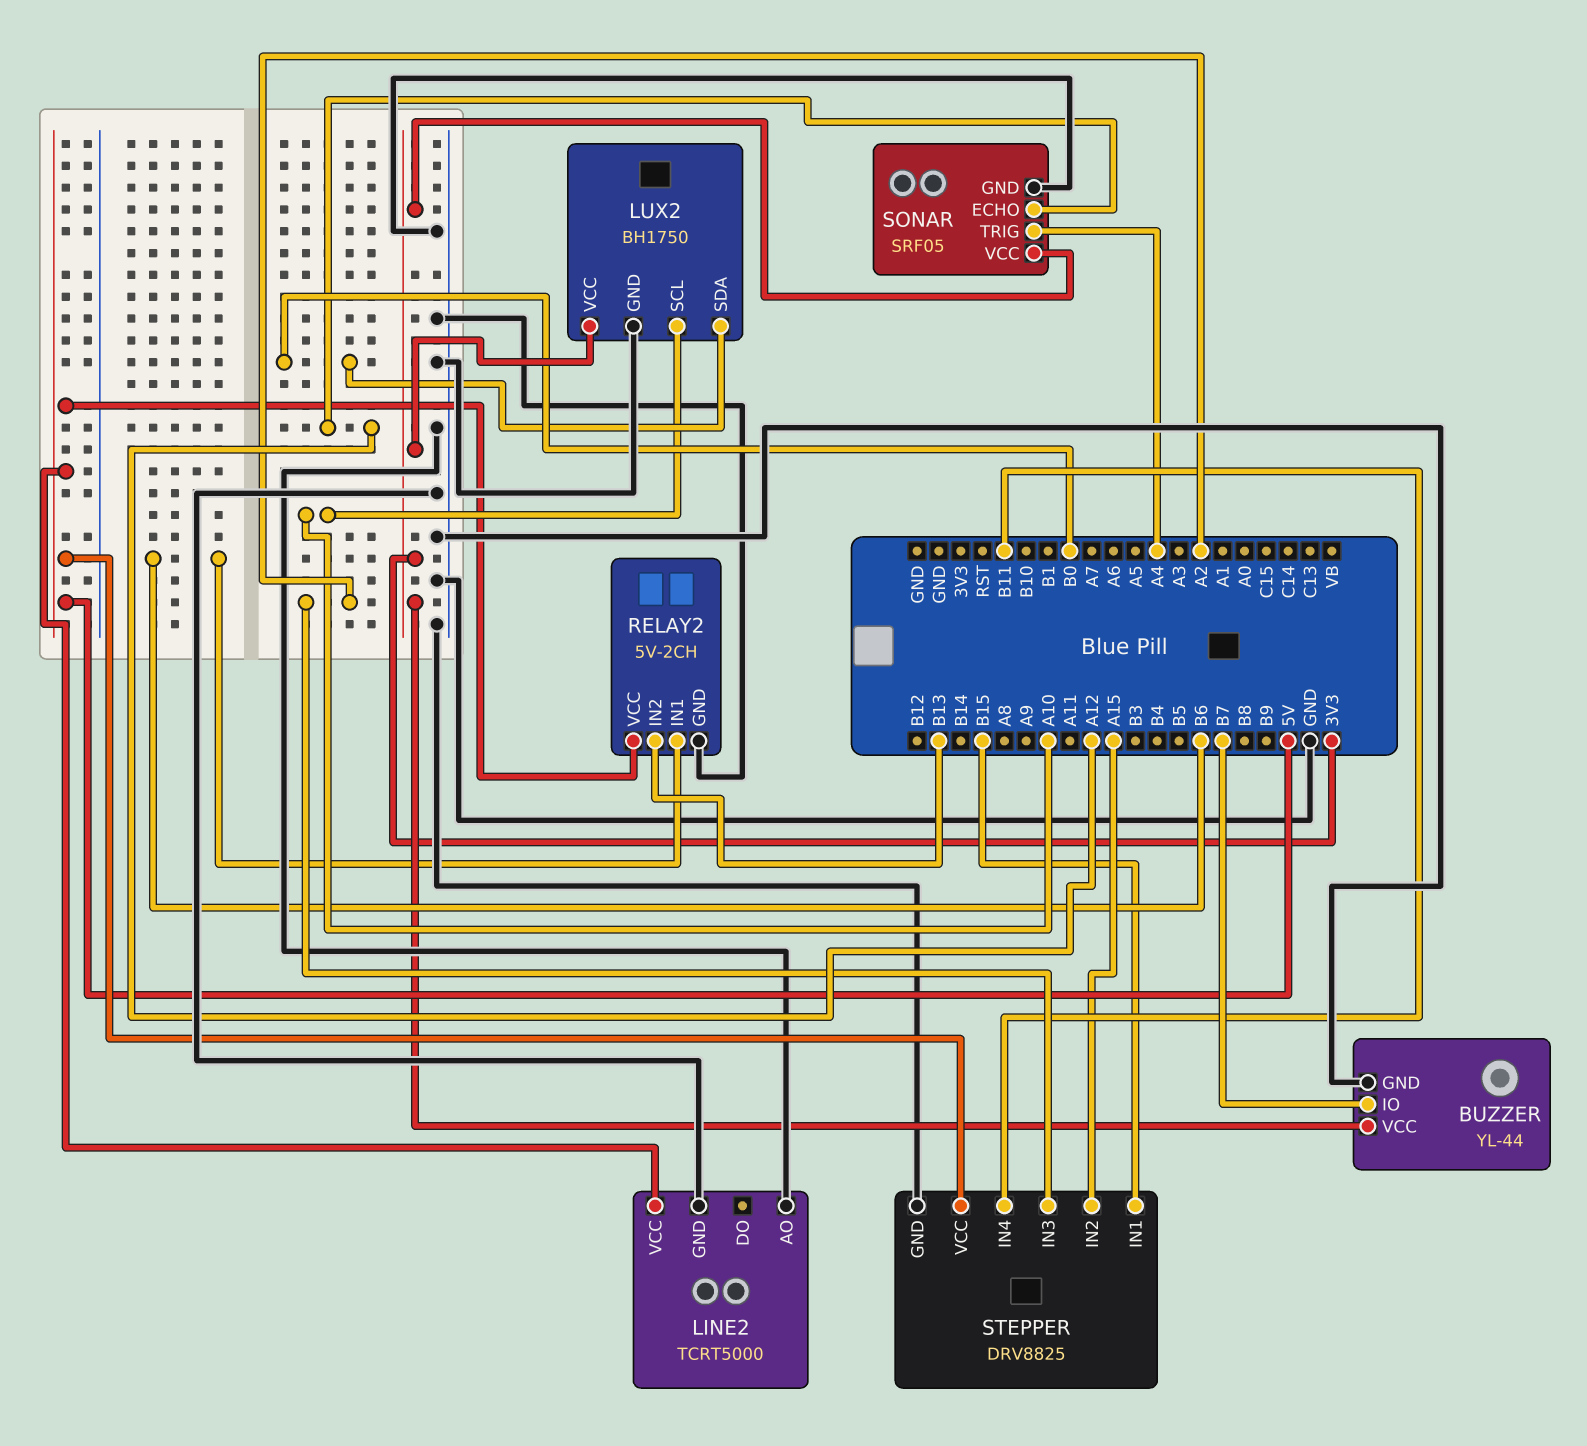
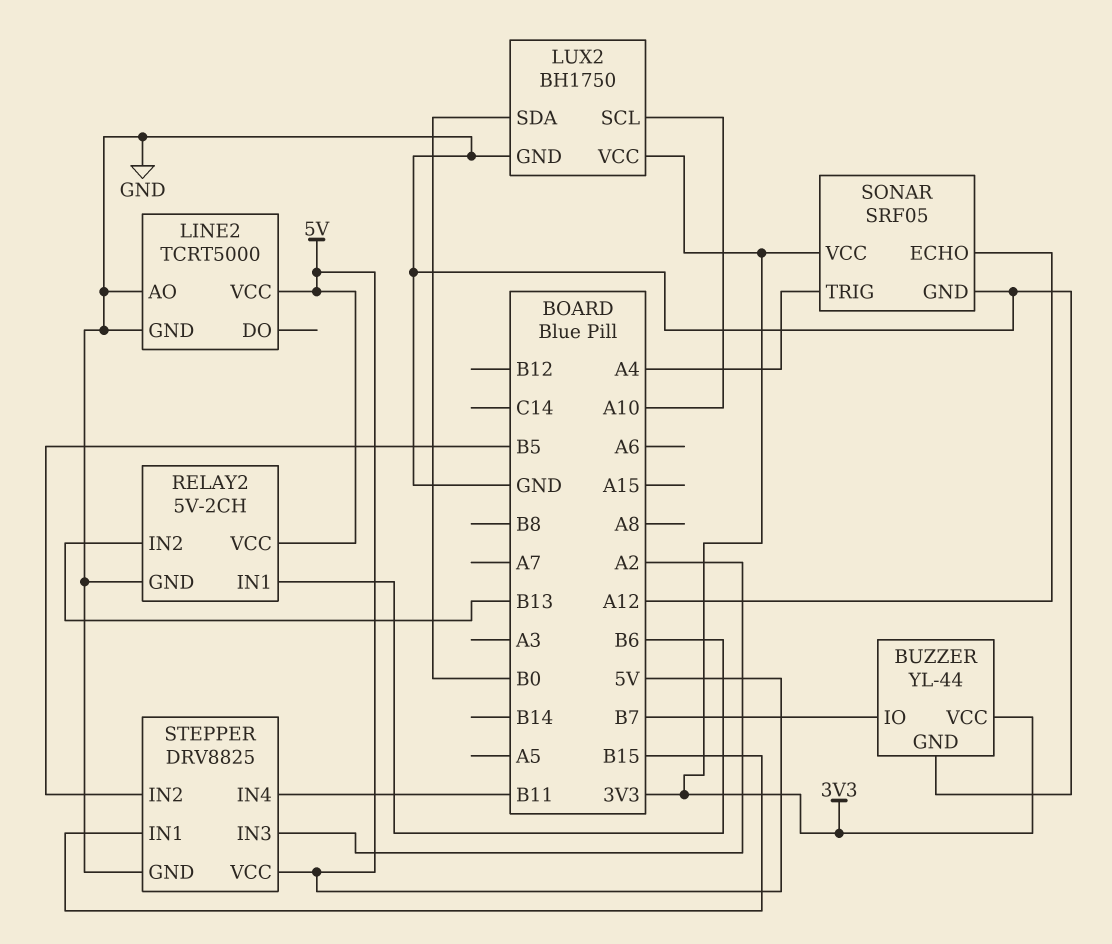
STEPPER pin IN2: A15 -> B5

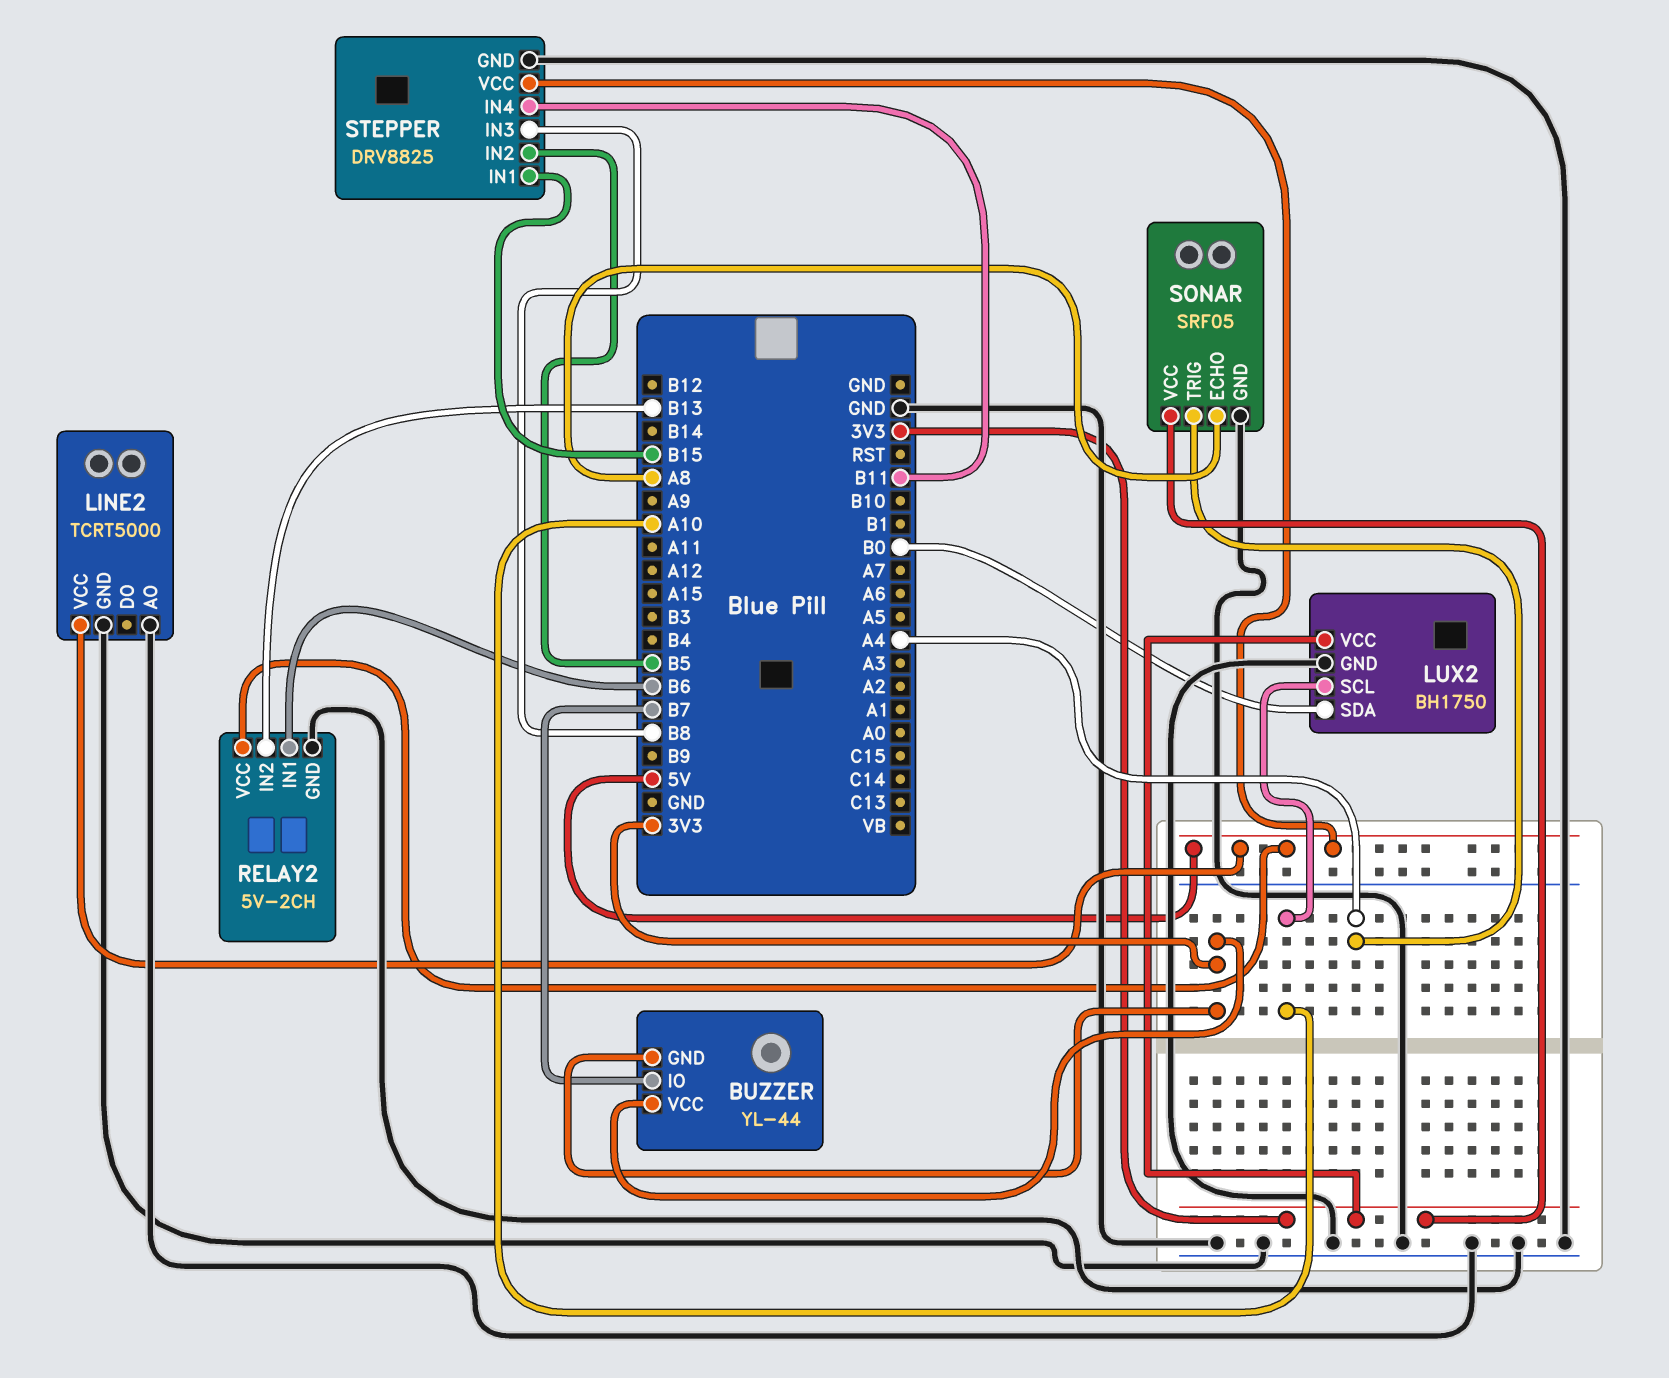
BUZZER pin GND: GND -> 3V3
SONAR pin ECHO: A12 -> A8
STEPPER pin IN3: A2 -> B8

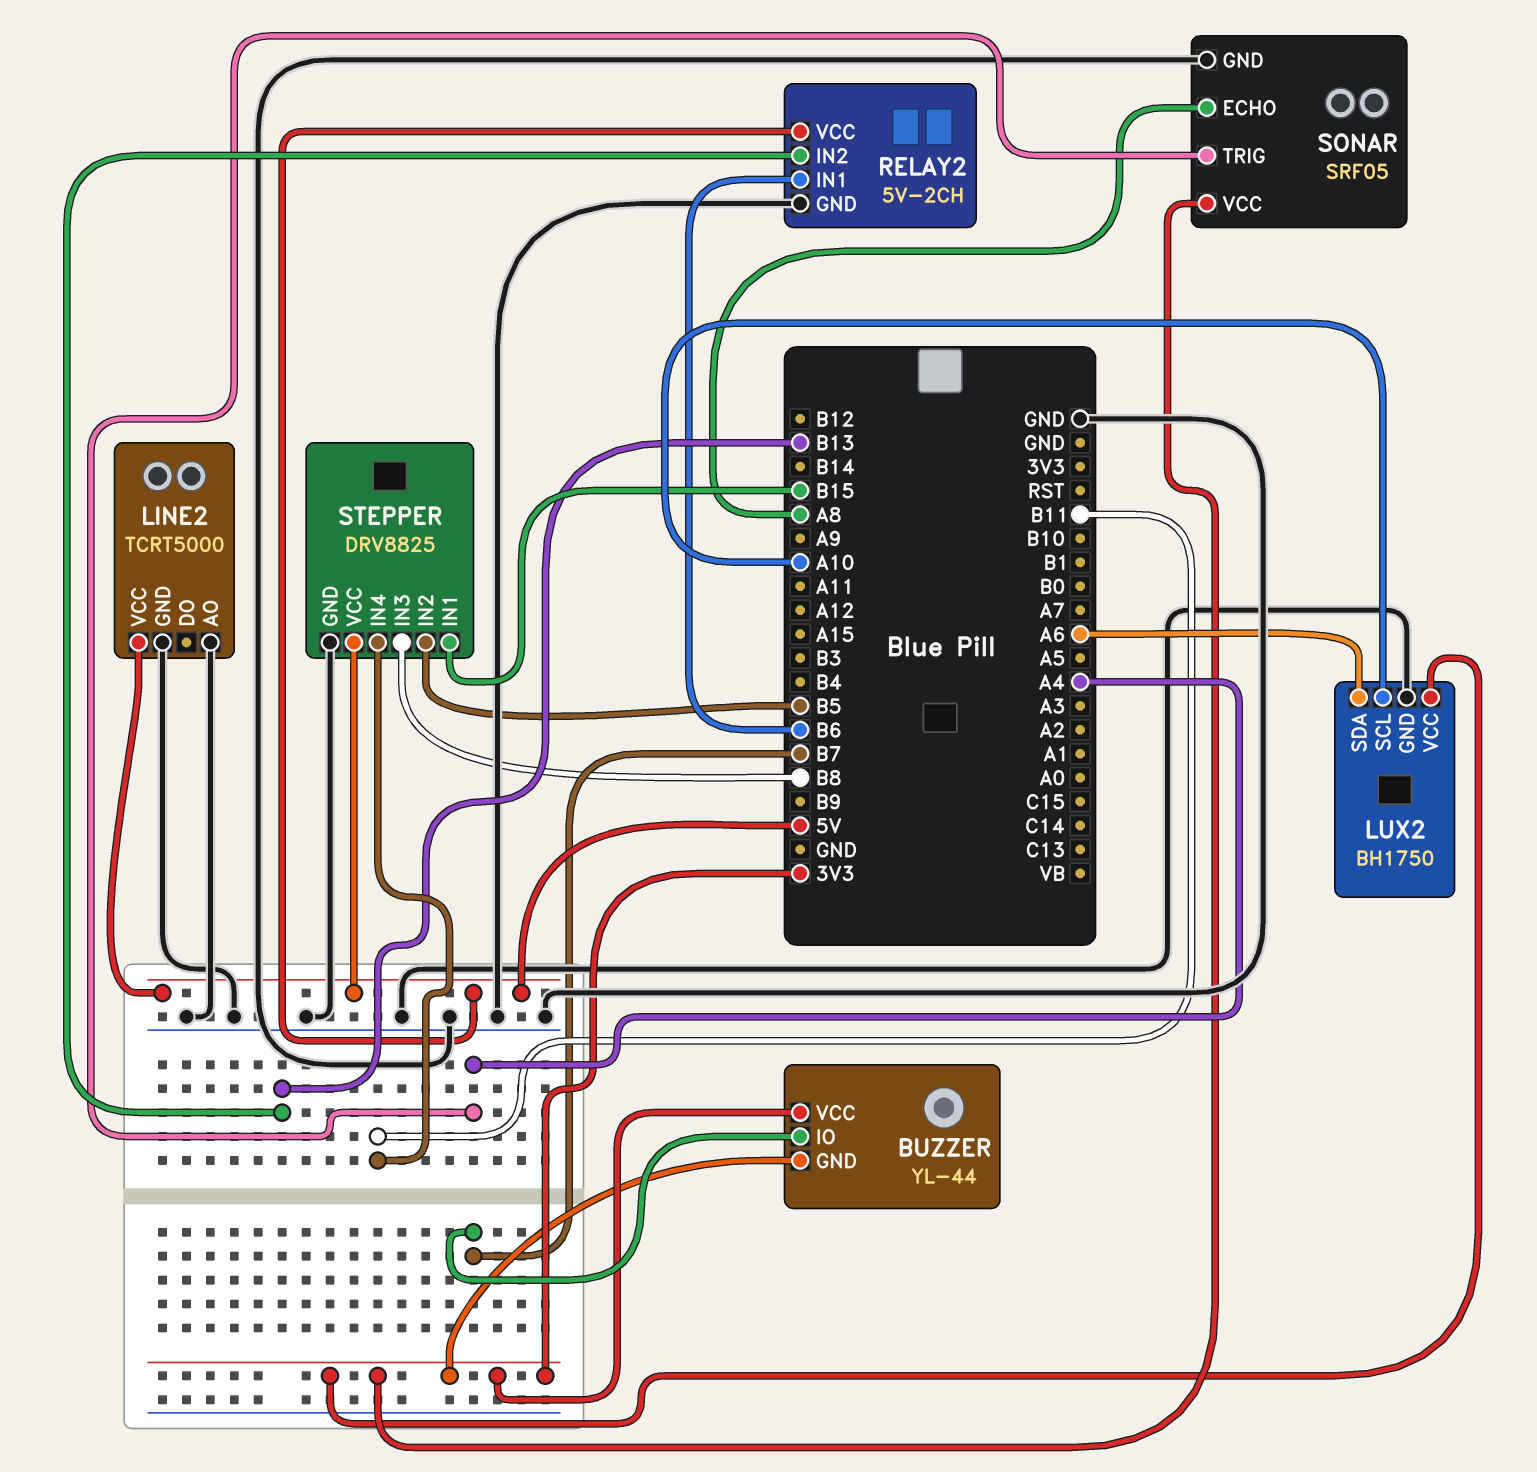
LUX2 pin SDA: B0 -> A6

